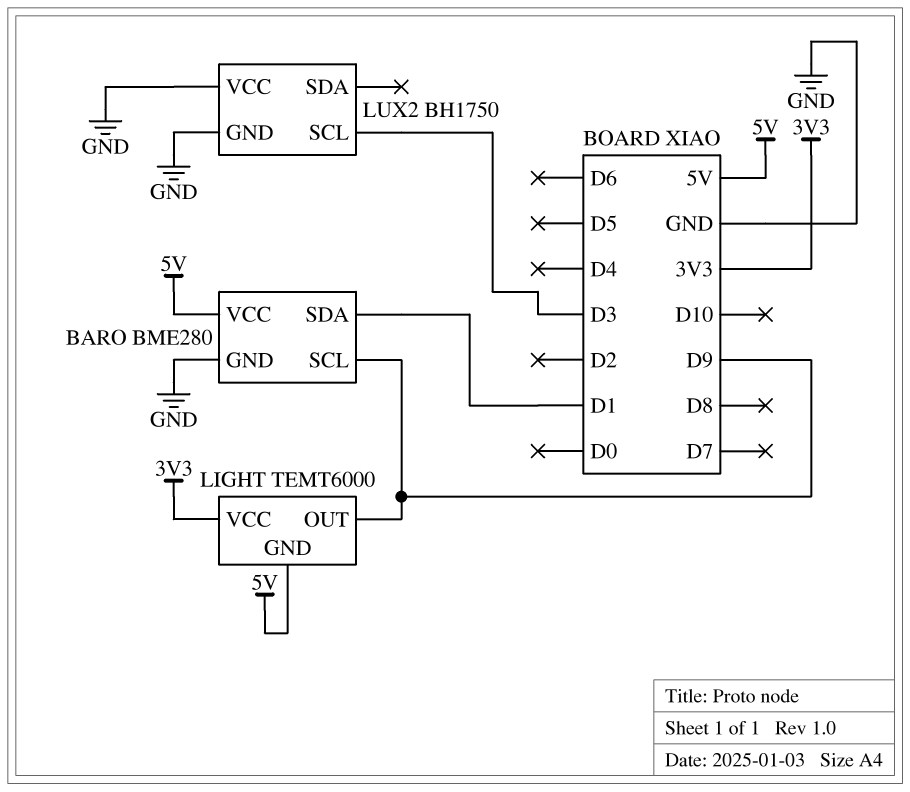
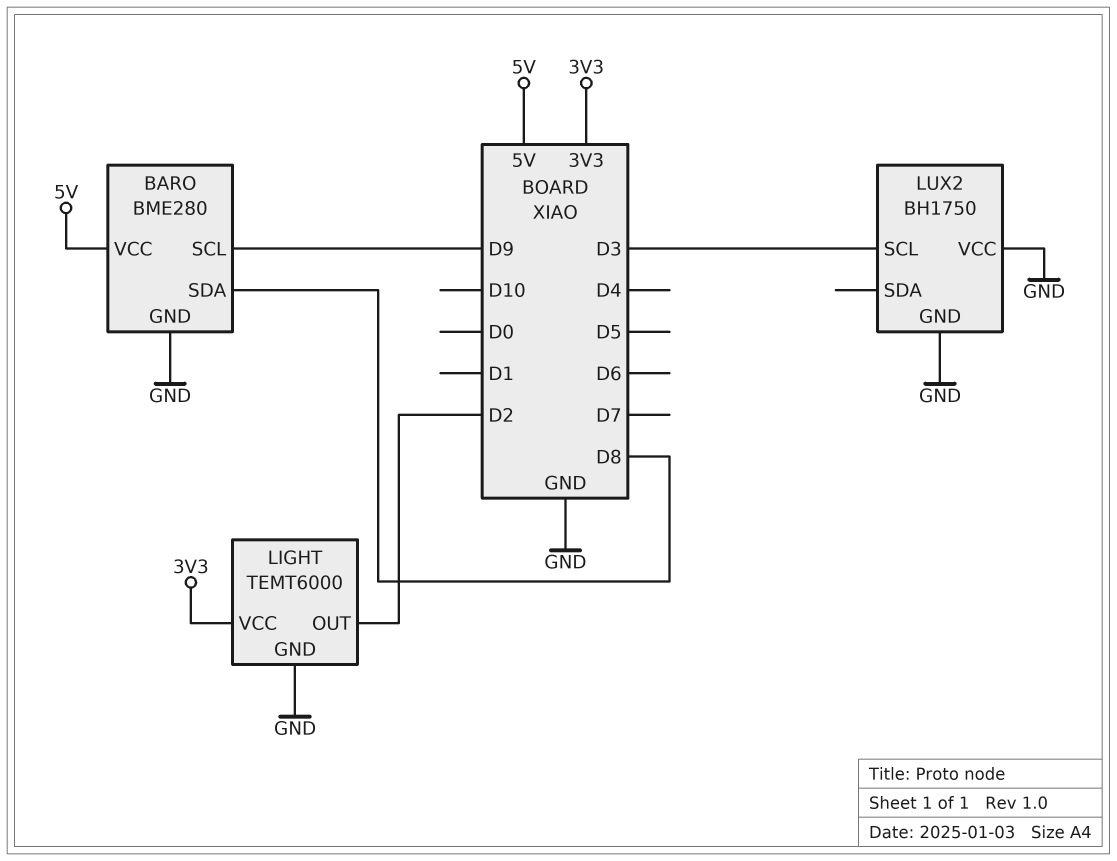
BARO pin SDA: D1 -> D8
LIGHT pin GND: 5V -> GND
LIGHT pin OUT: D9 -> D2

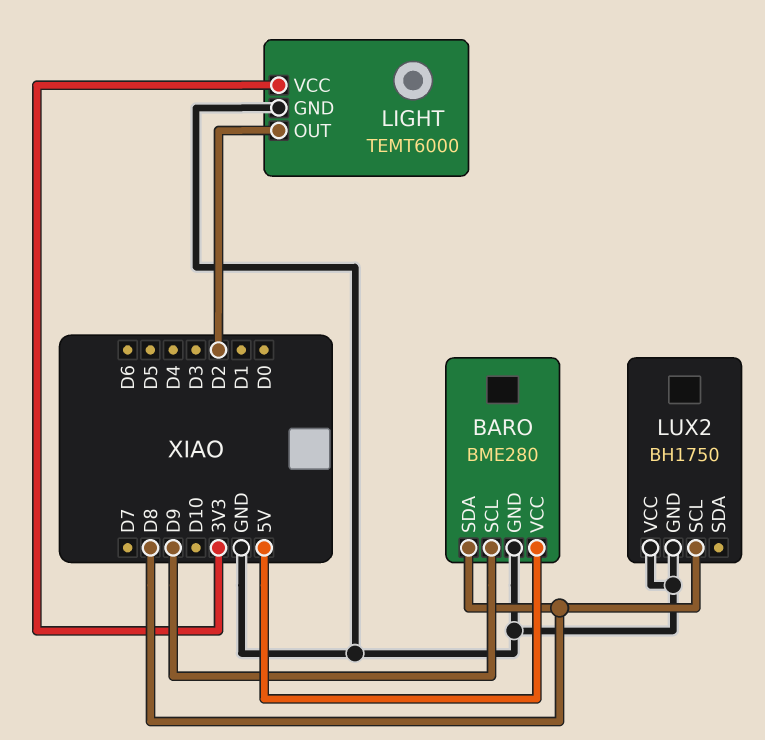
LUX2 pin SCL: D3 -> D8

